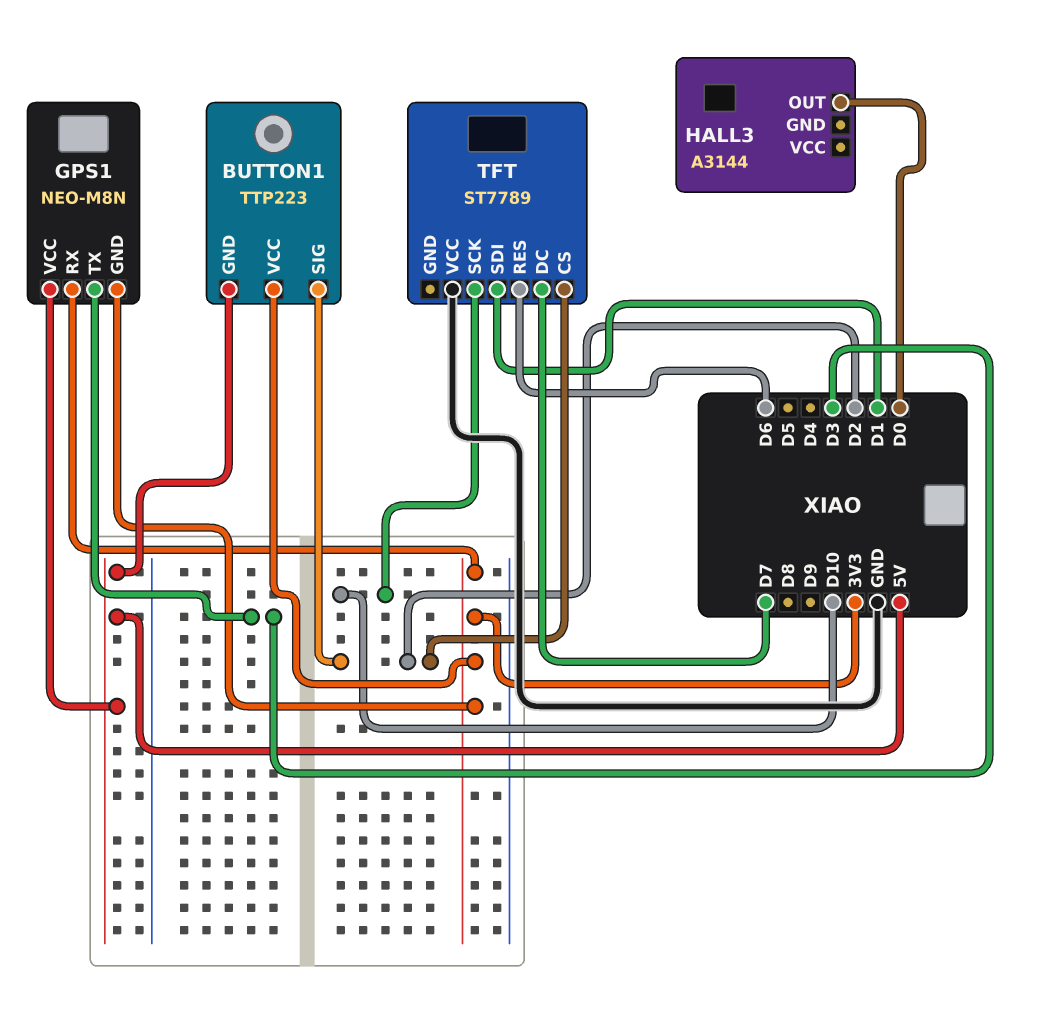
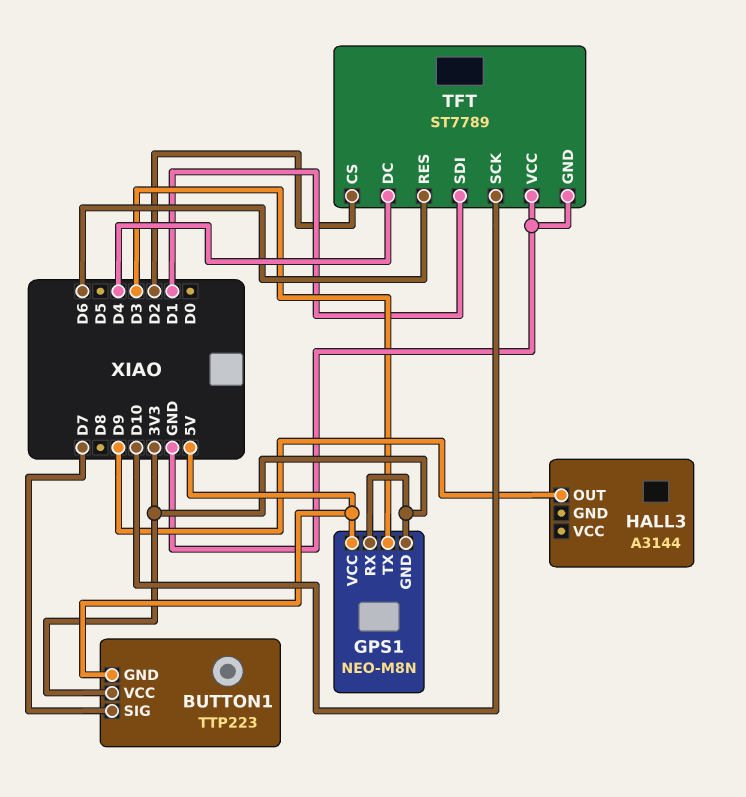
BUTTON1 pin SIG: D2 -> D7
HALL3 pin OUT: D0 -> D9
TFT pin DC: D7 -> D4
TFT pin GND: none -> GND

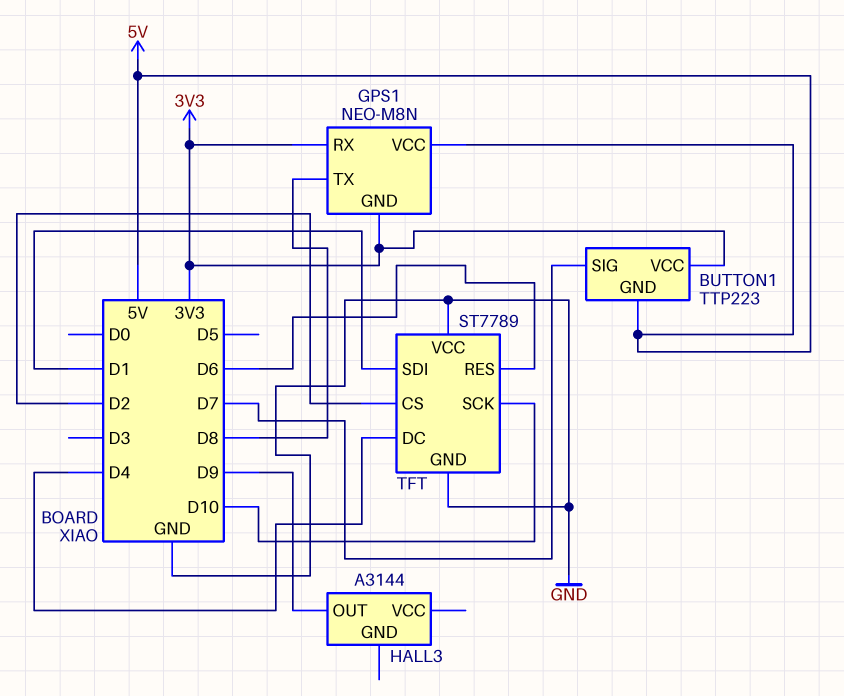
GPS1 pin TX: D3 -> D8

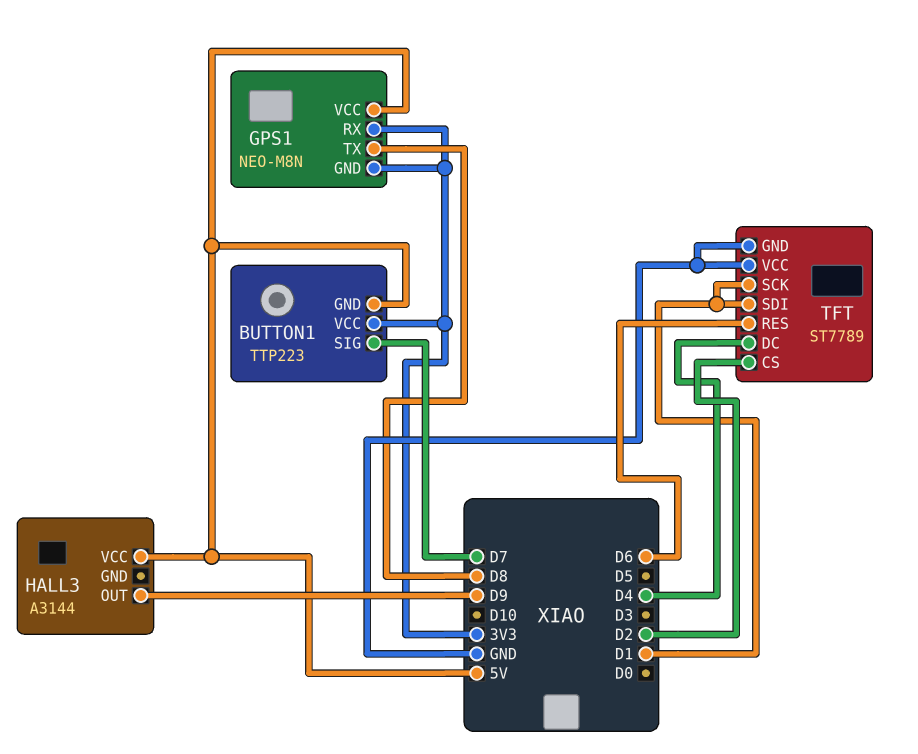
HALL3 pin VCC: none -> 5V
TFT pin SCK: D10 -> D1

